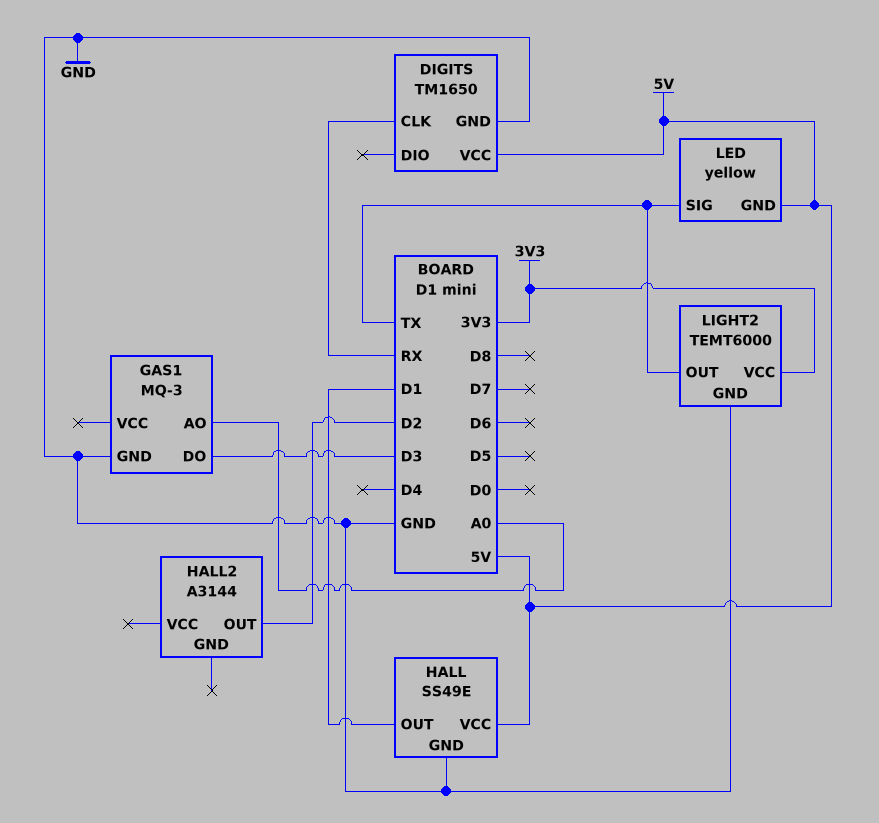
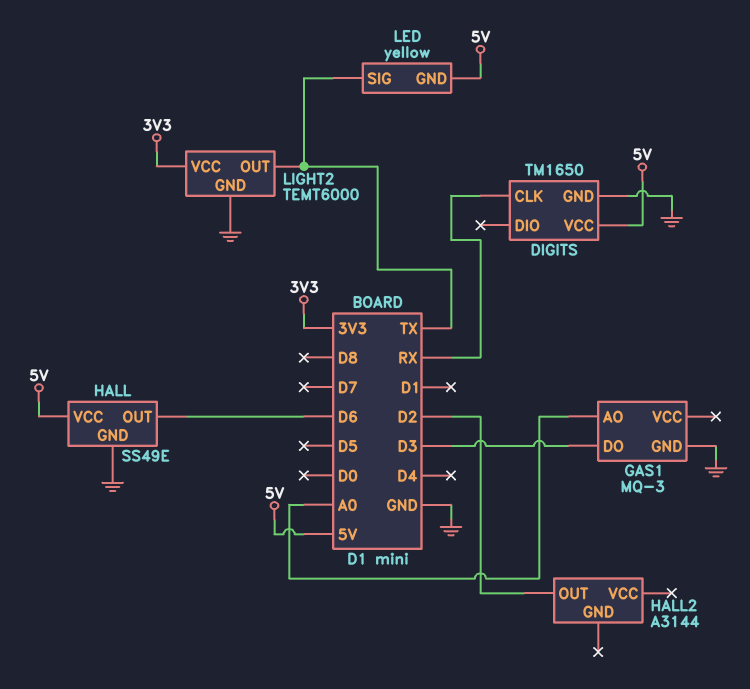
HALL pin OUT: D1 -> D6

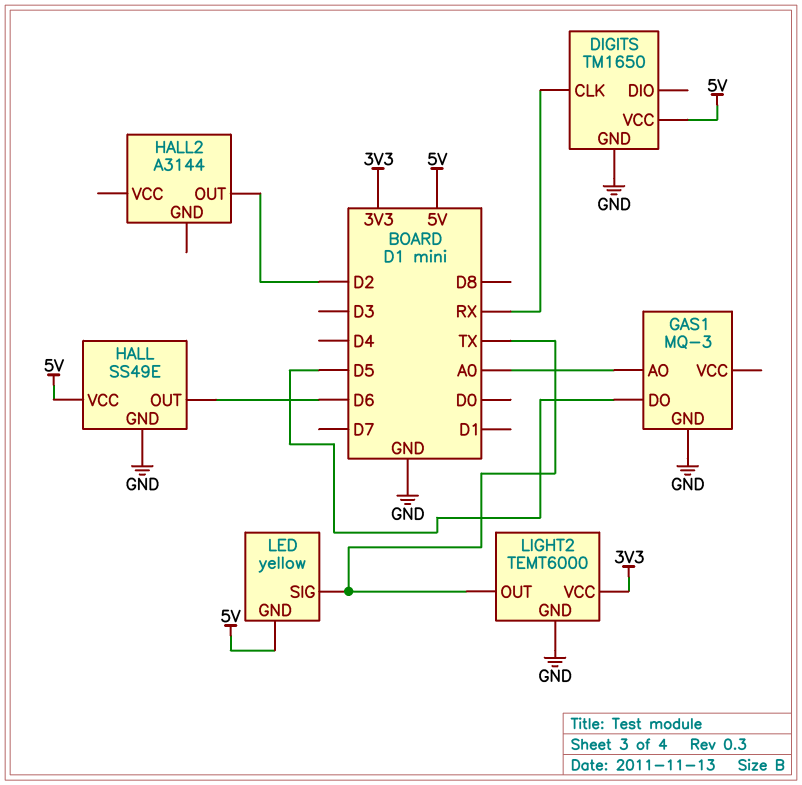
GAS1 pin DO: D3 -> D5

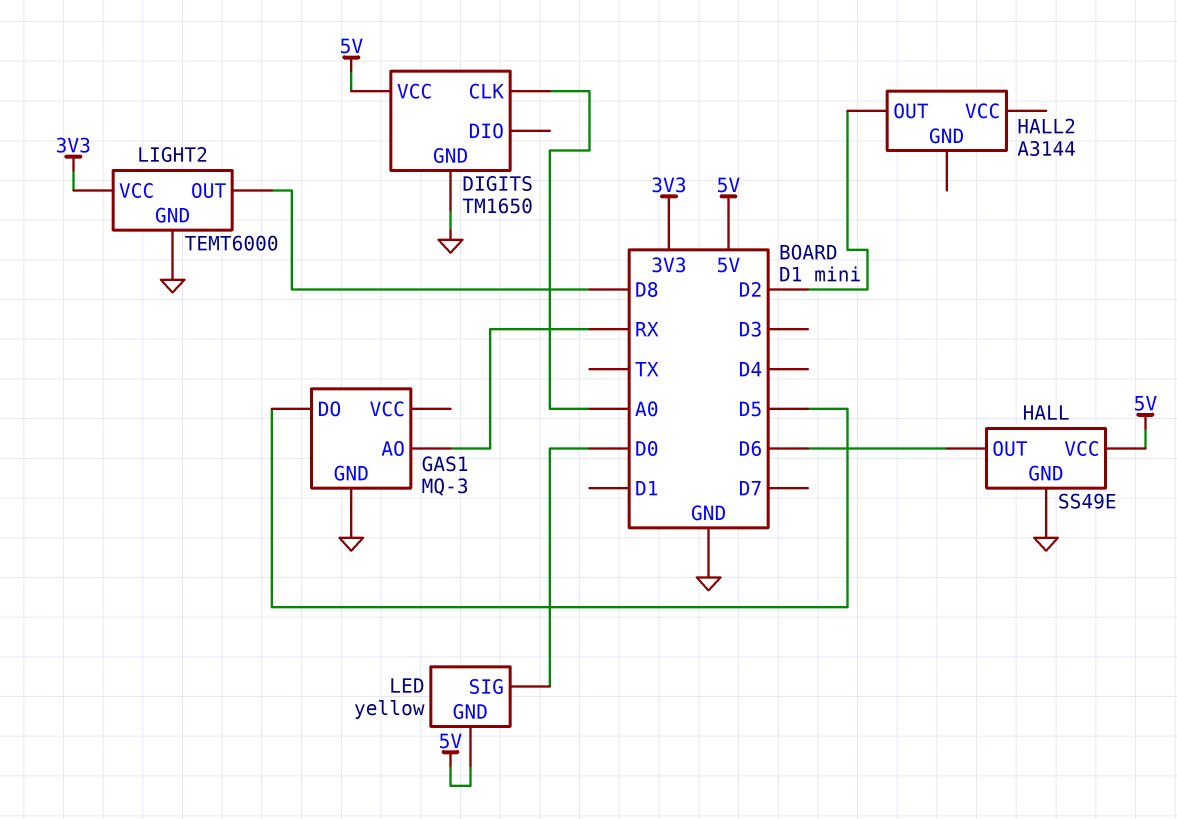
DIGITS pin CLK: RX -> A0
GAS1 pin AO: A0 -> RX
LED pin SIG: TX -> D0
LIGHT2 pin OUT: TX -> D8

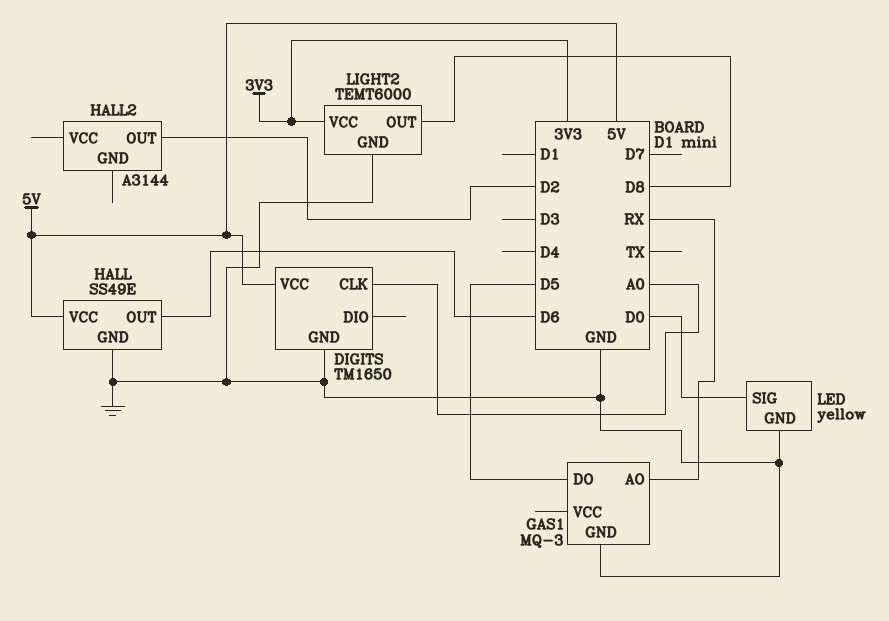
LED pin GND: 5V -> GND

